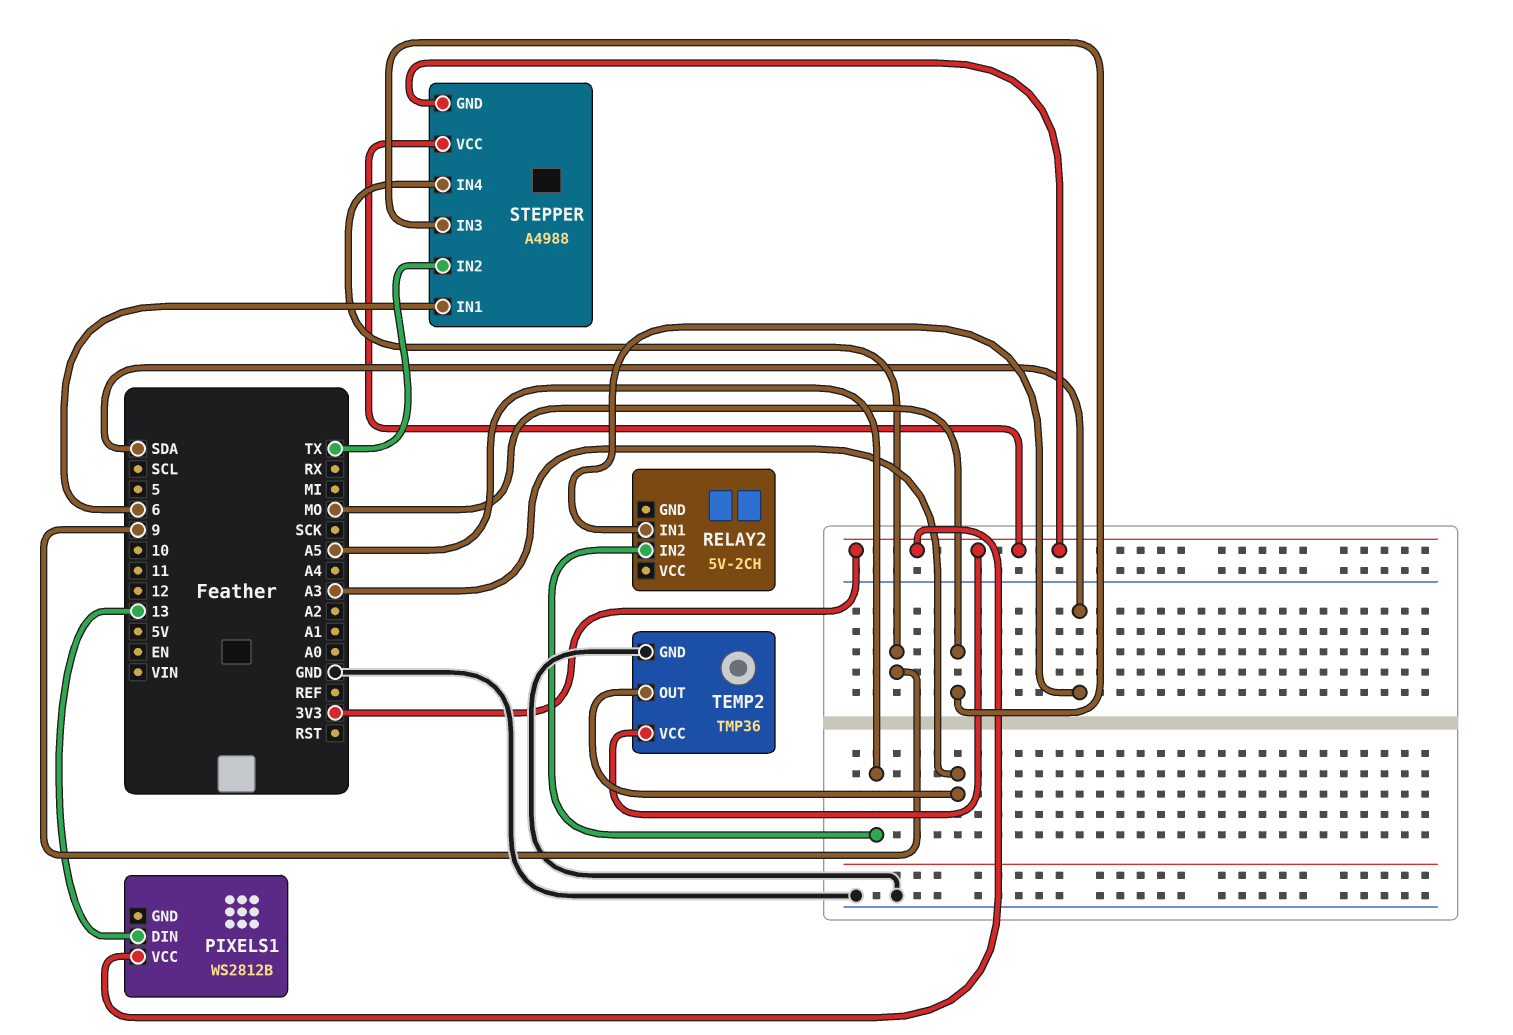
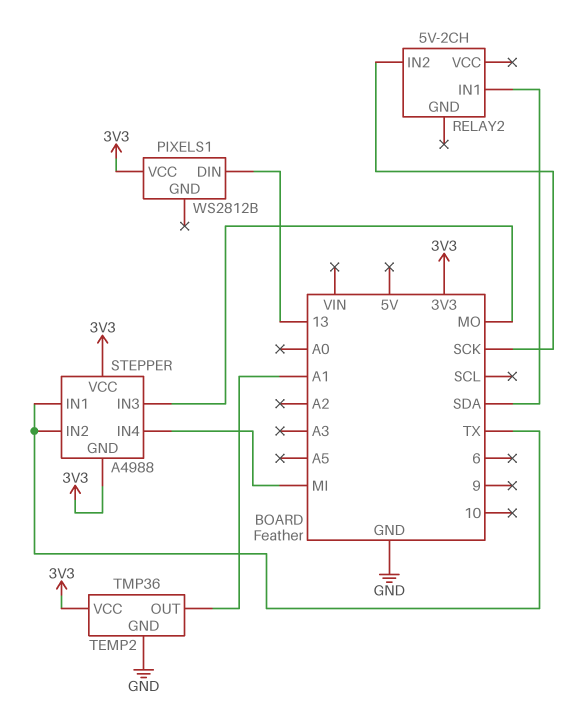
RELAY2 pin IN2: A5 -> SCK
STEPPER pin IN1: 6 -> TX
STEPPER pin IN4: 9 -> MI
TEMP2 pin OUT: A3 -> A1

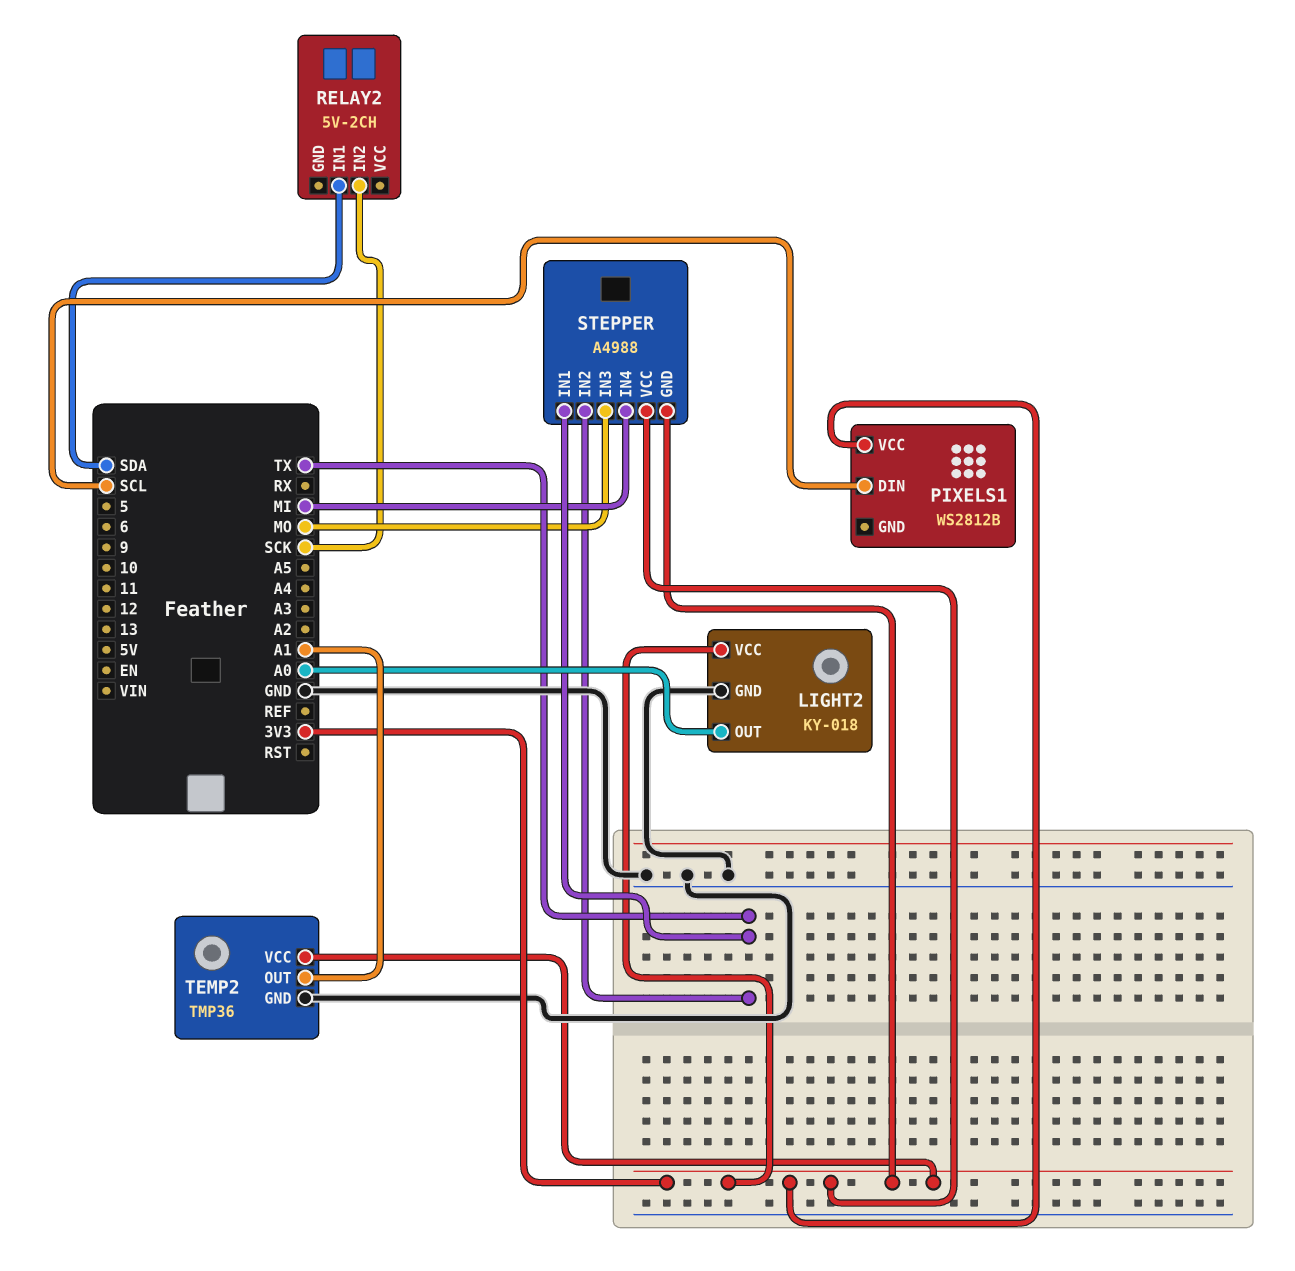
LIGHT2: none -> KY-018
LIGHT2 pin GND: none -> GND
LIGHT2 pin OUT: none -> A0
LIGHT2 pin VCC: none -> 3V3
PIXELS1 pin DIN: 13 -> SCL

